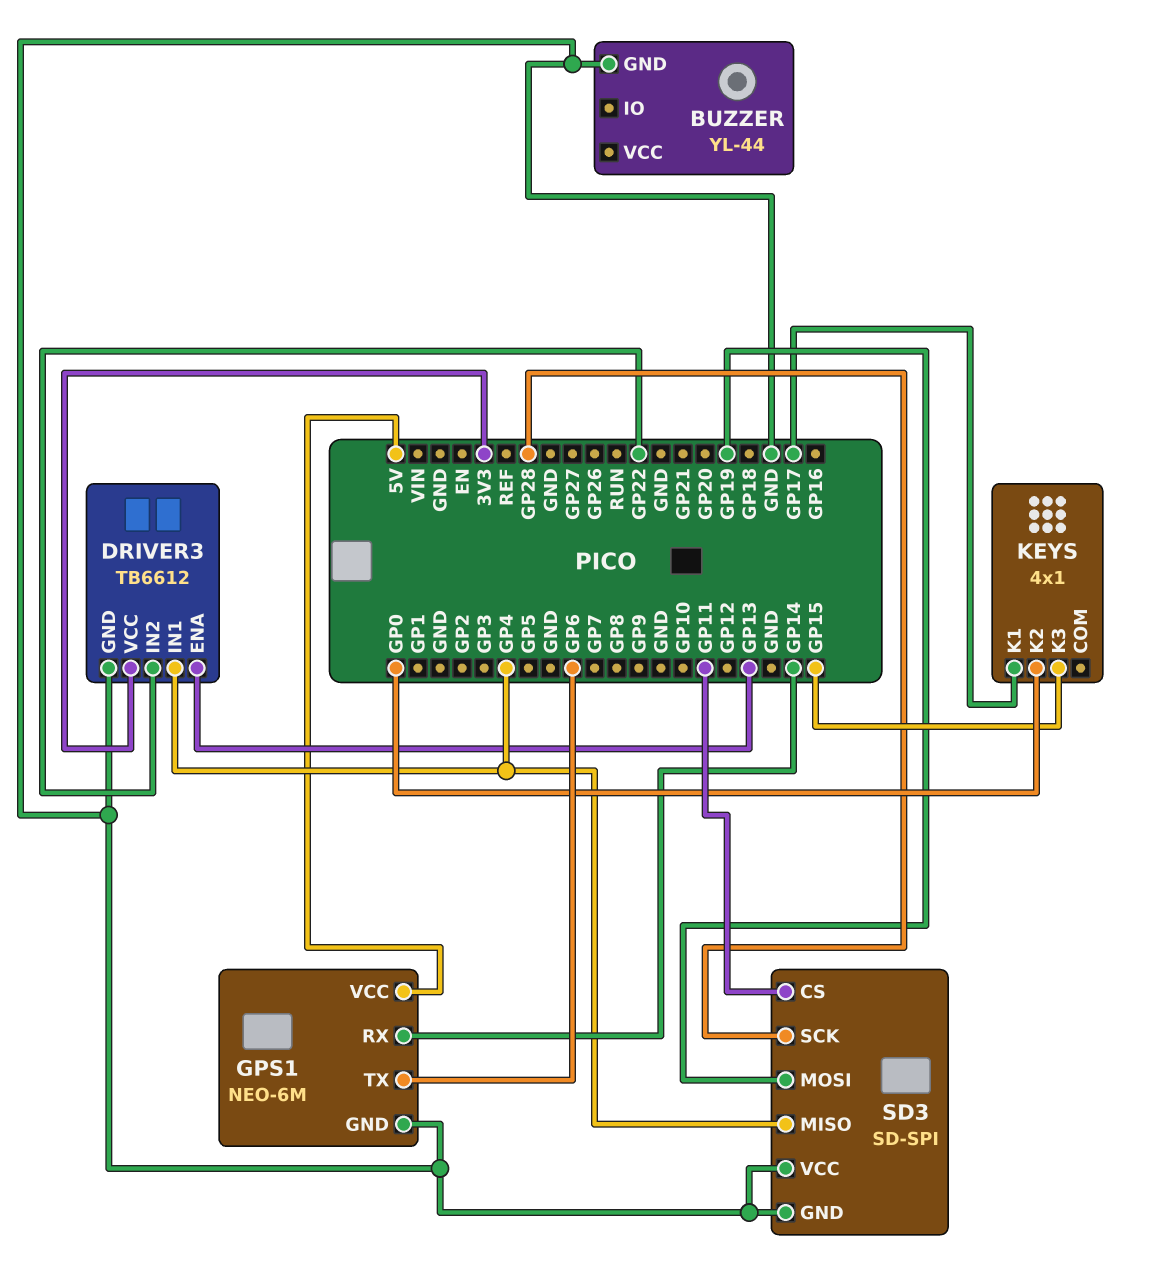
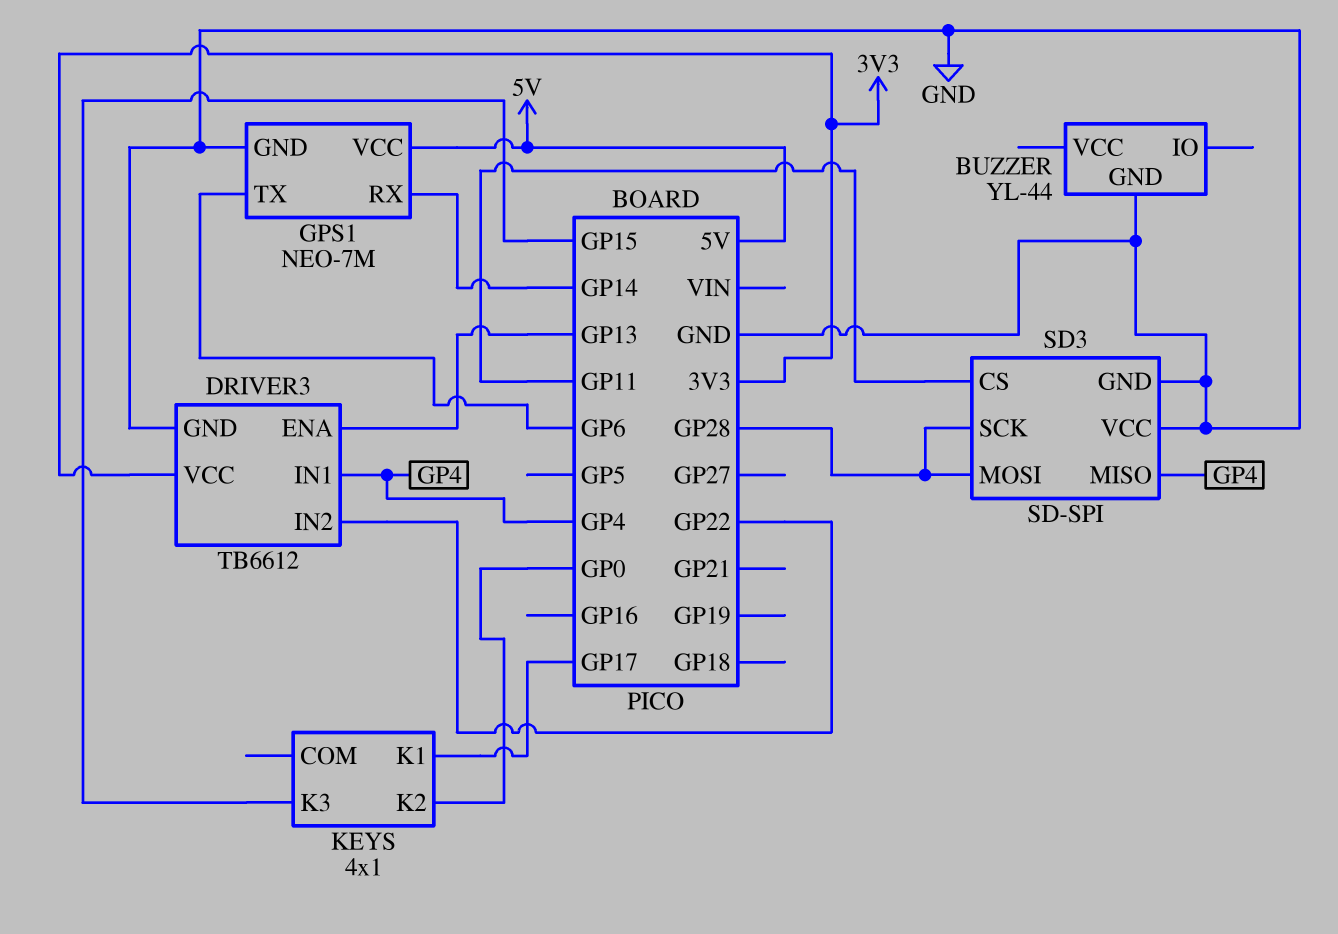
GPS1: NEO-6M -> NEO-7M
SD3 pin MOSI: GP19 -> GP28

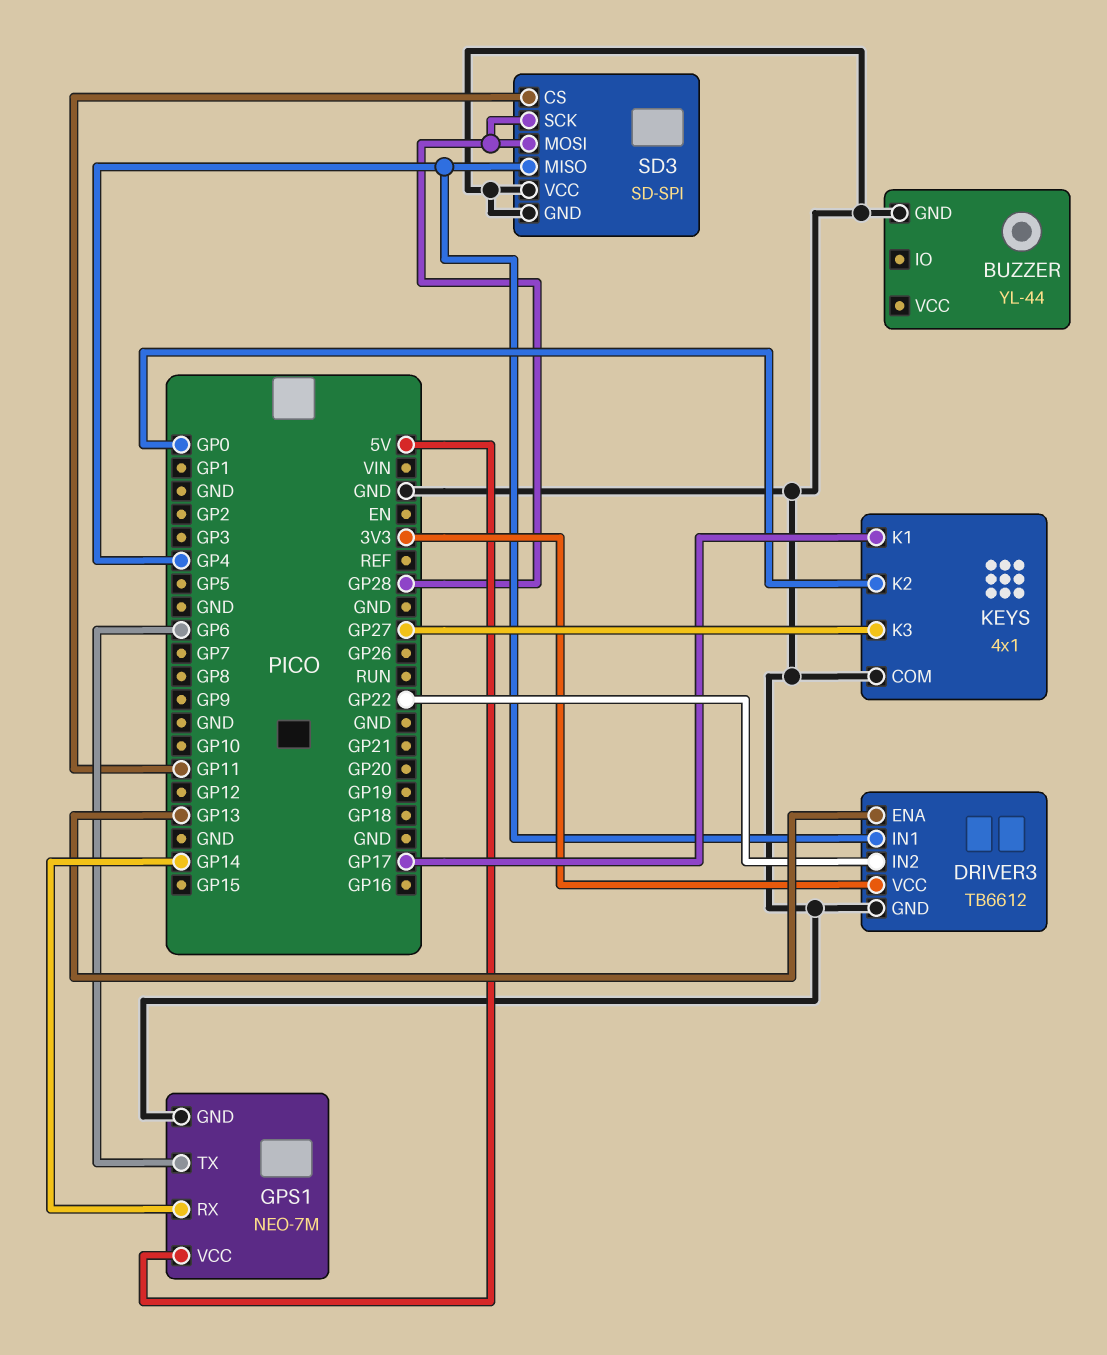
KEYS pin COM: none -> GND
KEYS pin K3: GP15 -> GP27

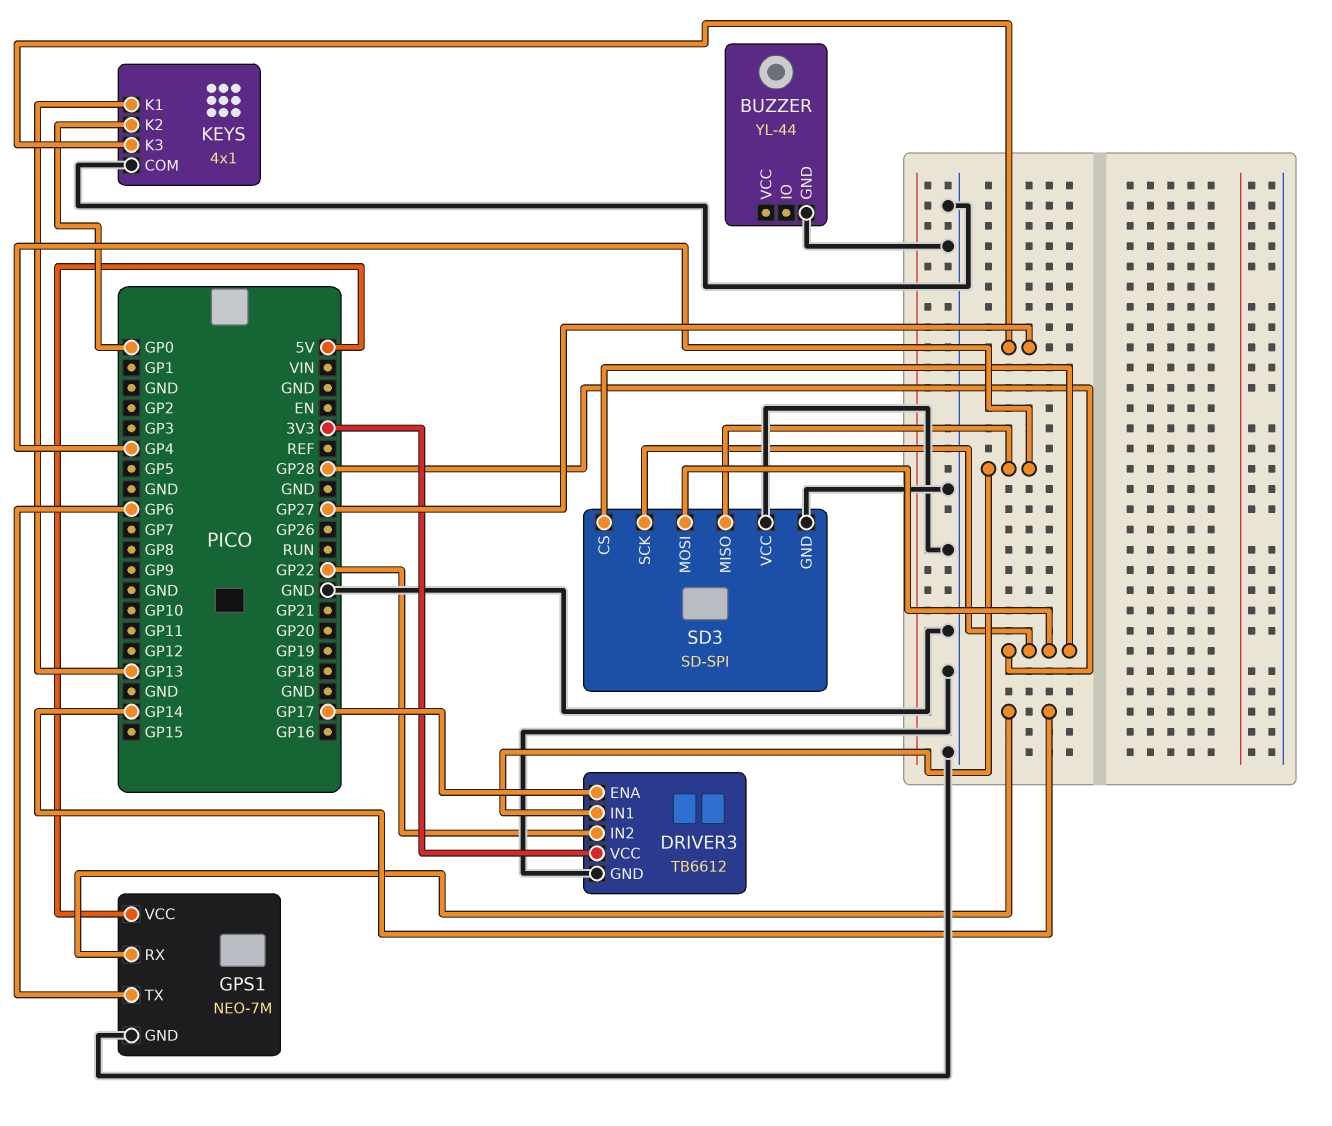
DRIVER3 pin ENA: GP13 -> GP17
KEYS pin K1: GP17 -> GP13
SD3 pin CS: GP11 -> GP28

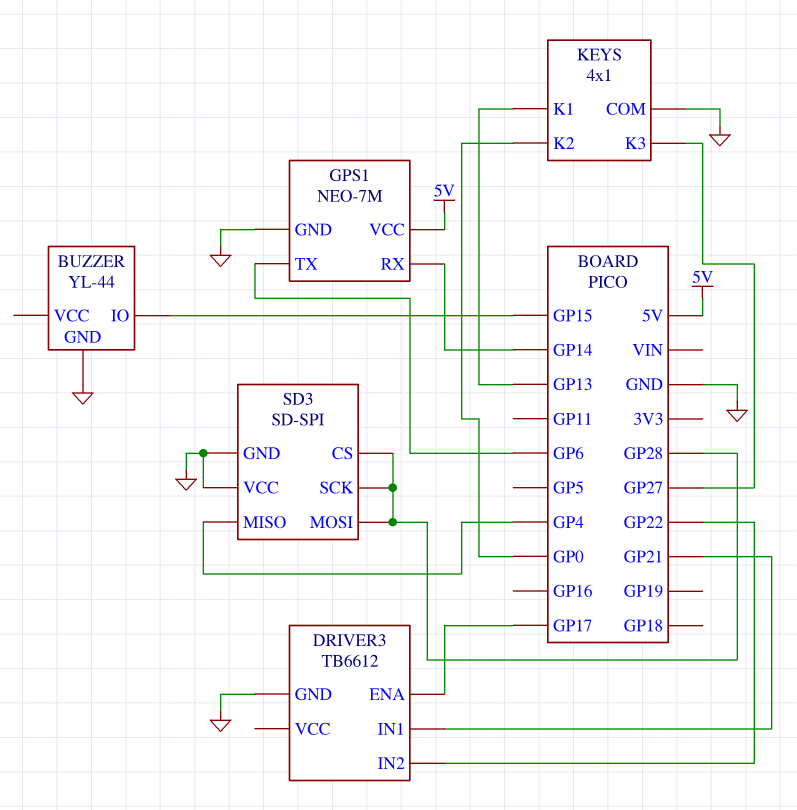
BUZZER pin IO: none -> GP15
DRIVER3 pin IN1: GP4 -> GP21
DRIVER3 pin VCC: 3V3 -> none

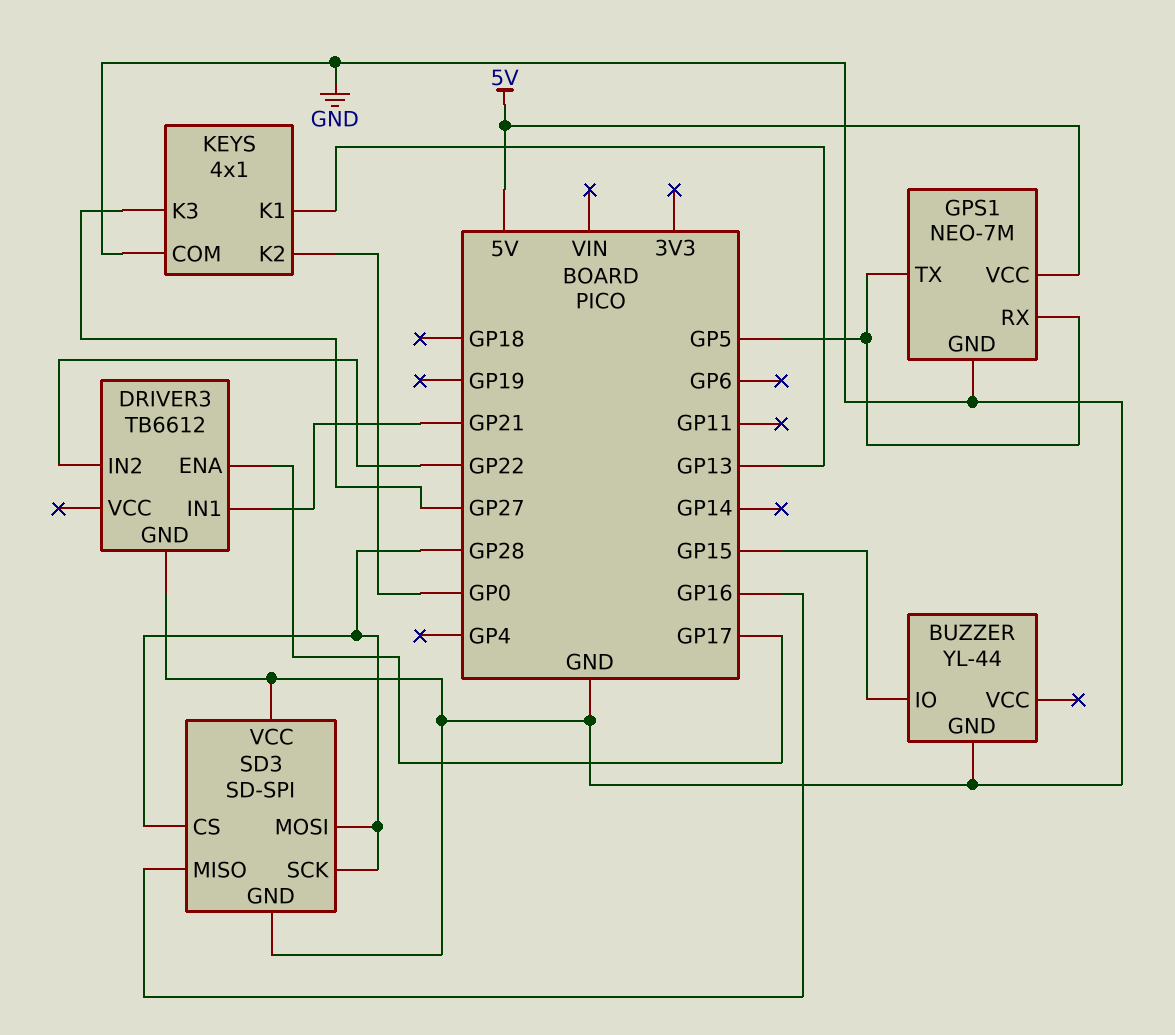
GPS1 pin RX: GP14 -> GP5
GPS1 pin TX: GP6 -> GP5
SD3 pin MISO: GP4 -> GP16

